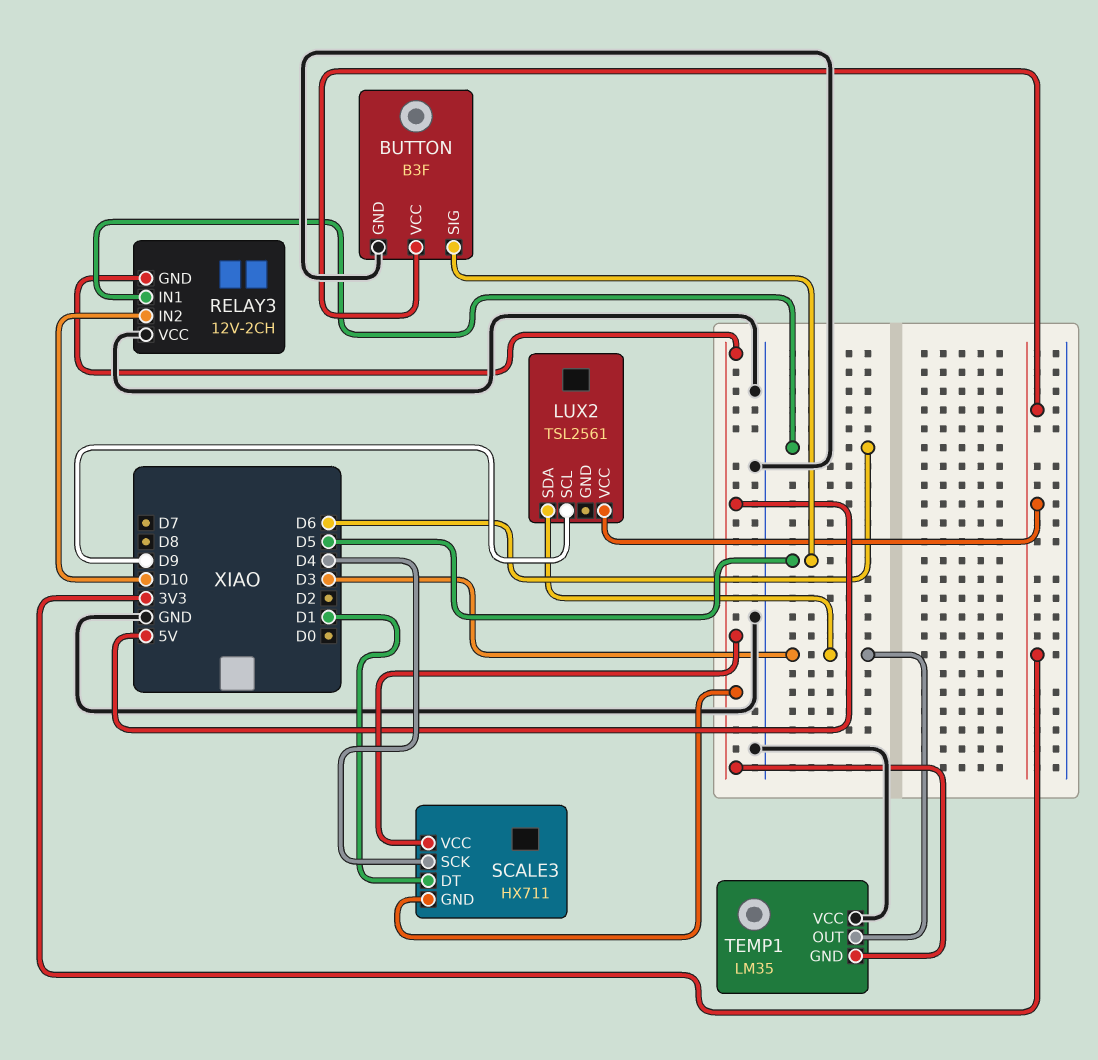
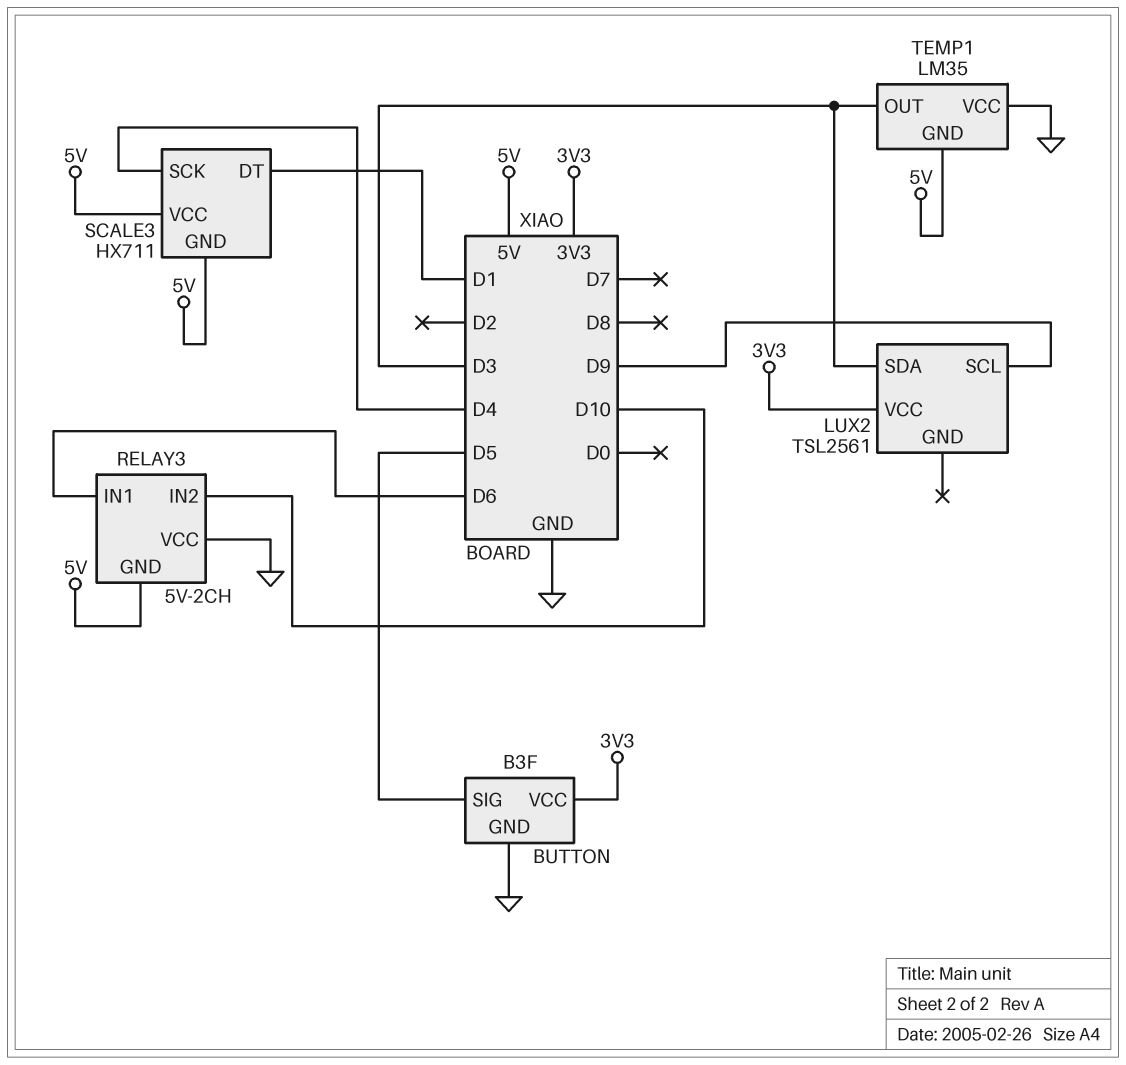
RELAY3: 12V-2CH -> 5V-2CH

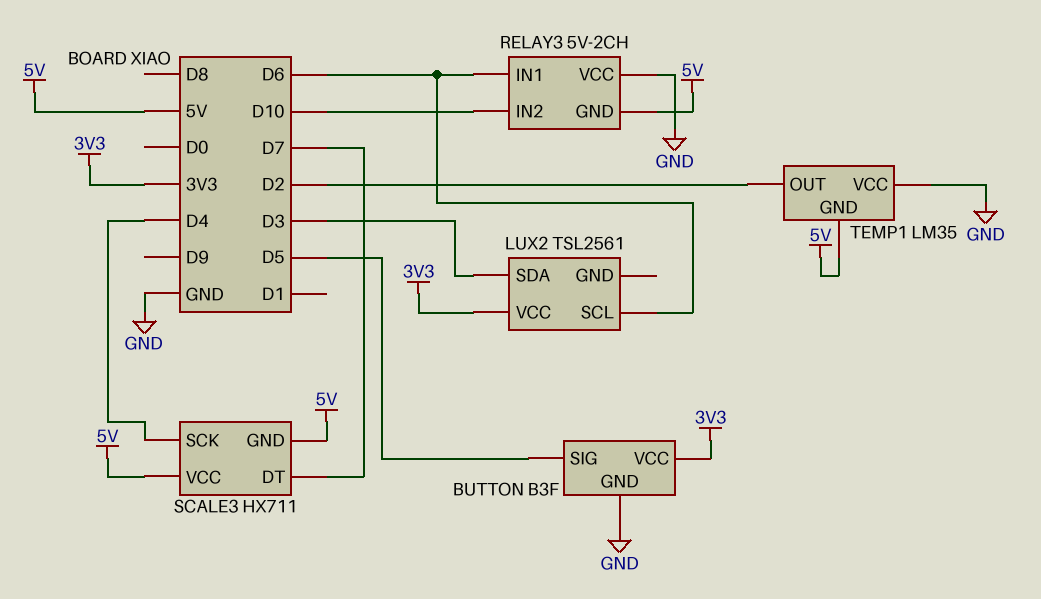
LUX2 pin SCL: D9 -> D6
SCALE3 pin DT: D1 -> D7
TEMP1 pin OUT: D3 -> D2

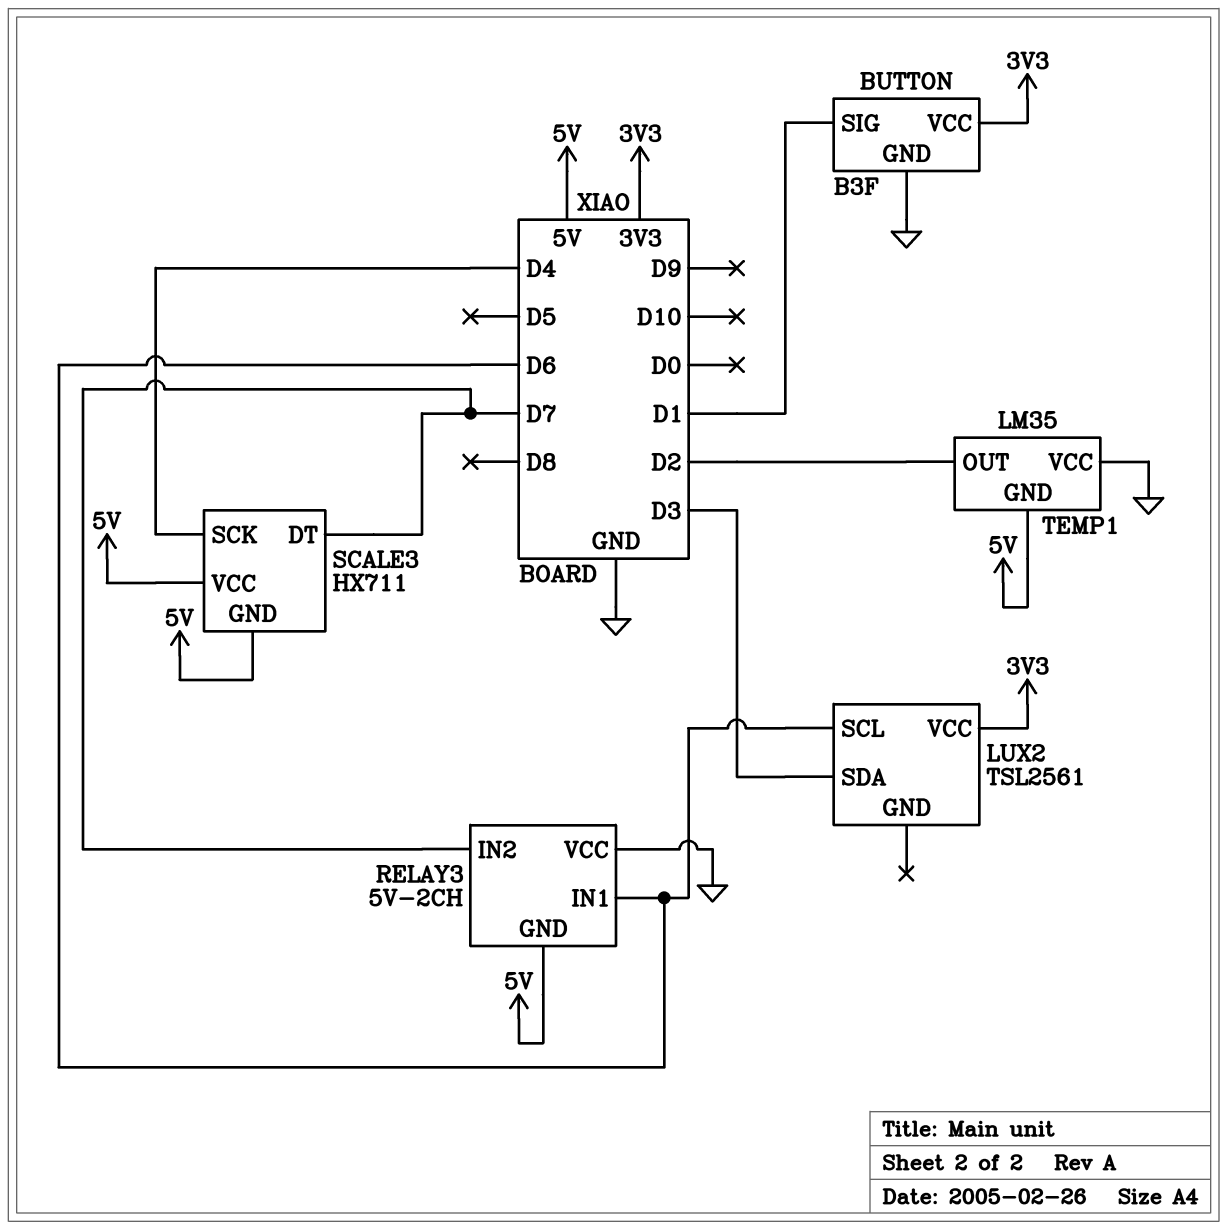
BUTTON pin SIG: D5 -> D1
RELAY3 pin IN2: D10 -> D7

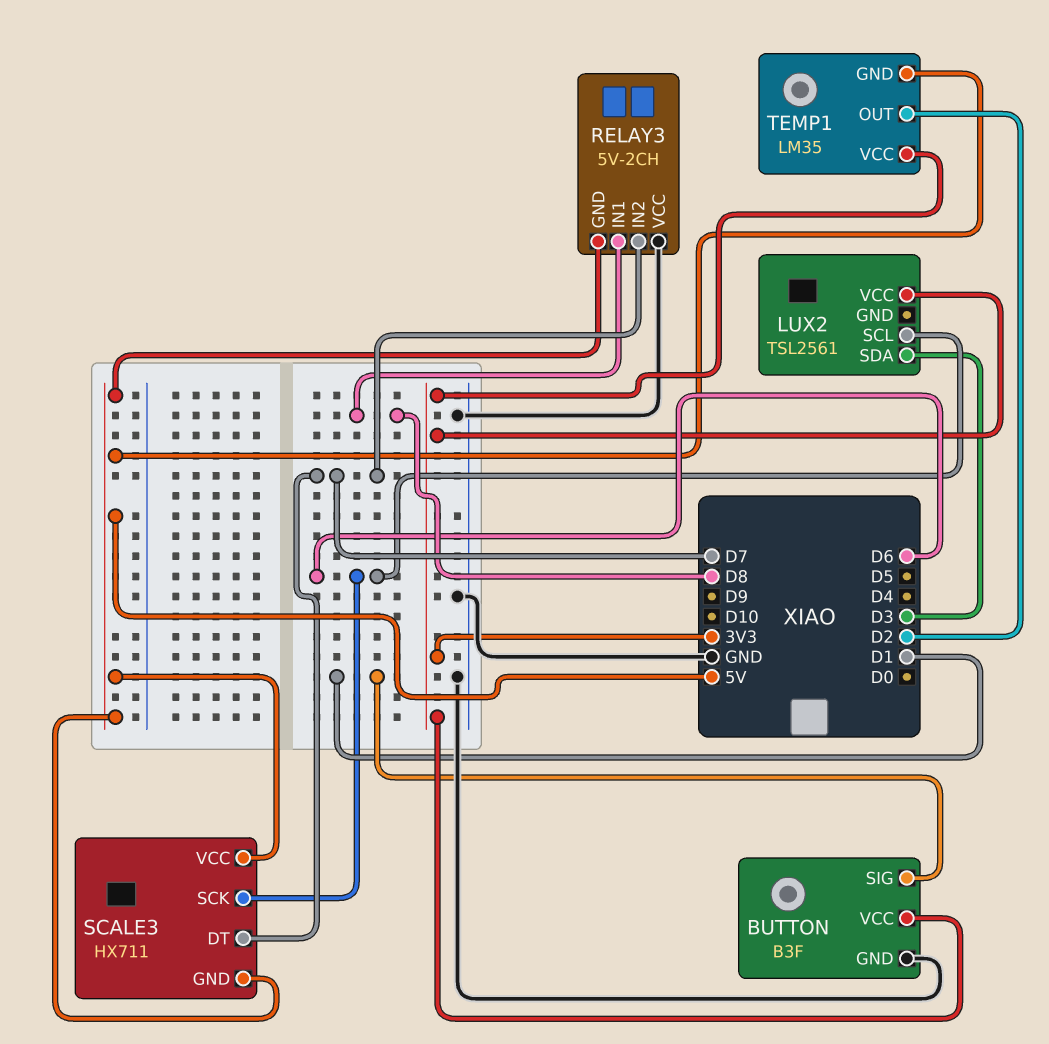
RELAY3 pin IN1: D6 -> D8
SCALE3 pin SCK: D4 -> D6
TEMP1 pin VCC: GND -> 3V3

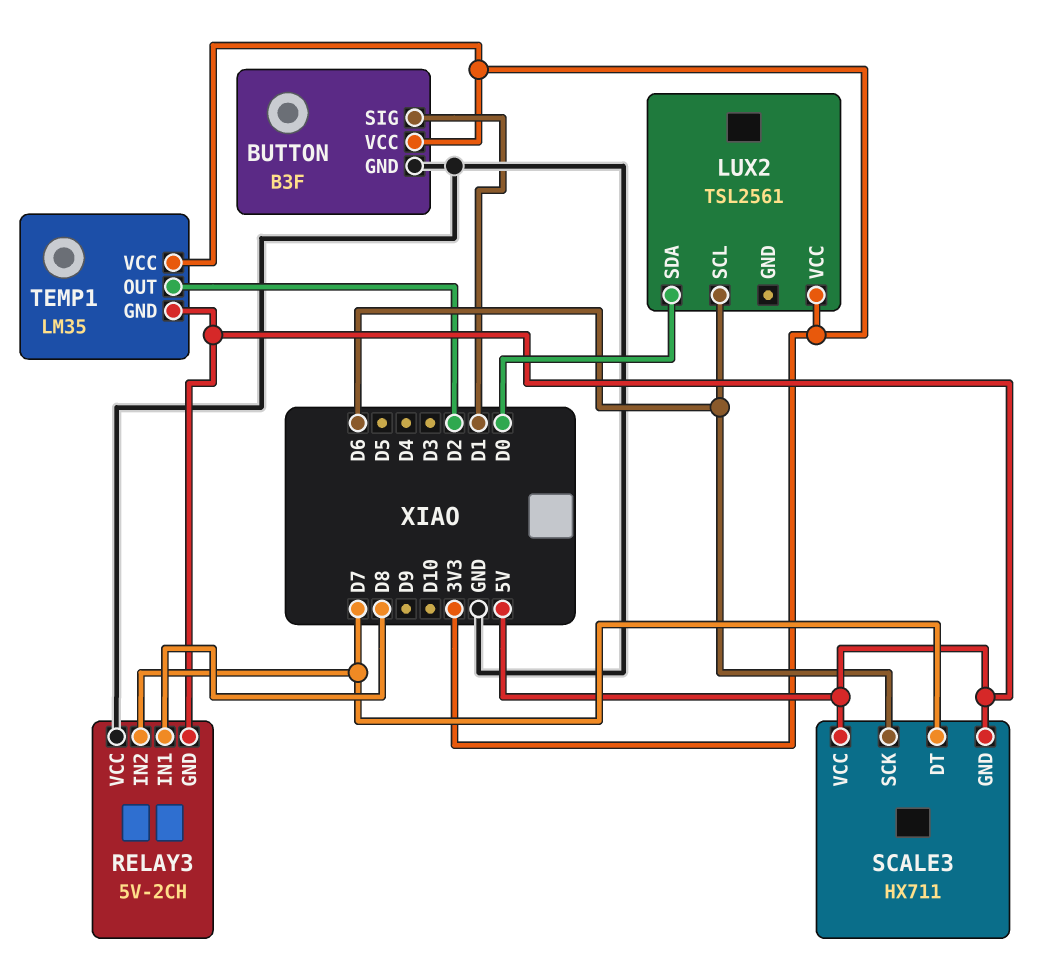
LUX2 pin SDA: D3 -> D0

